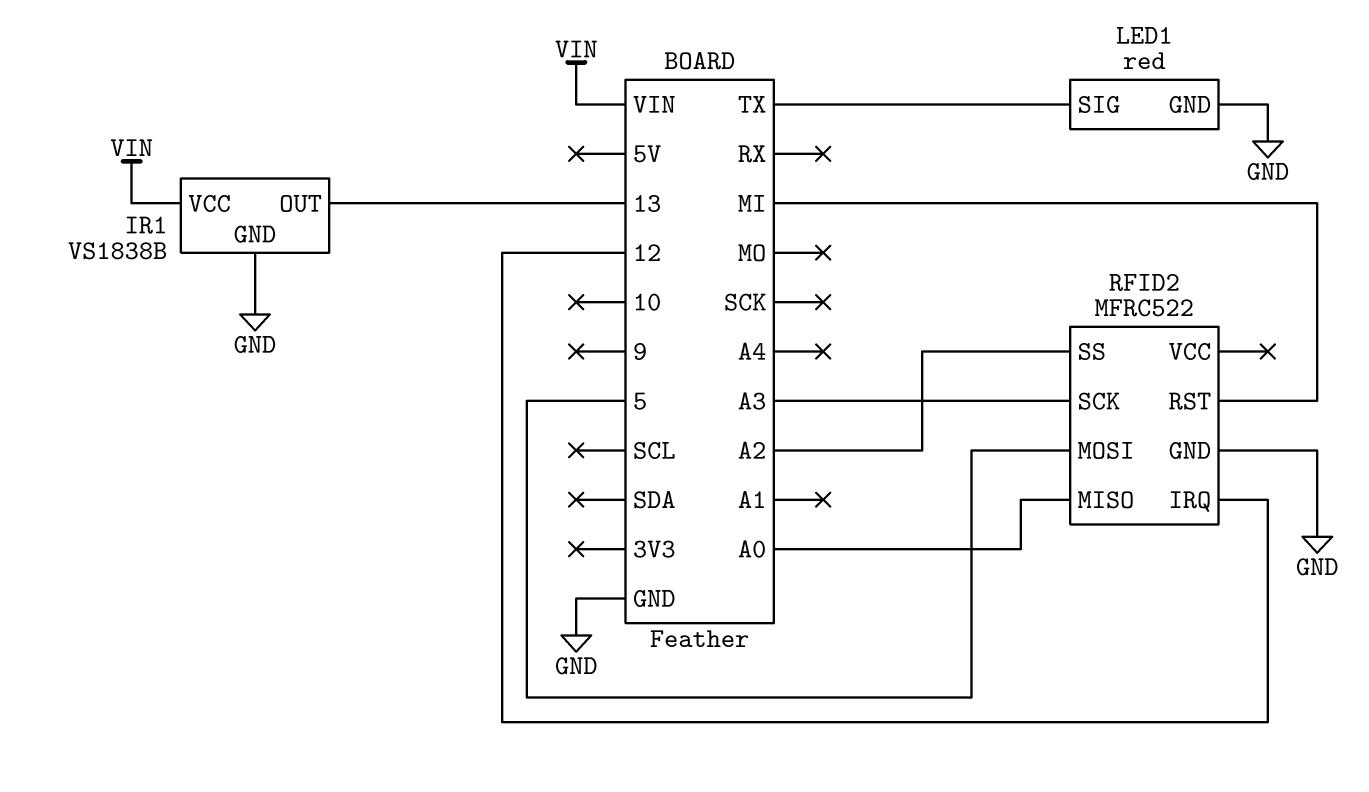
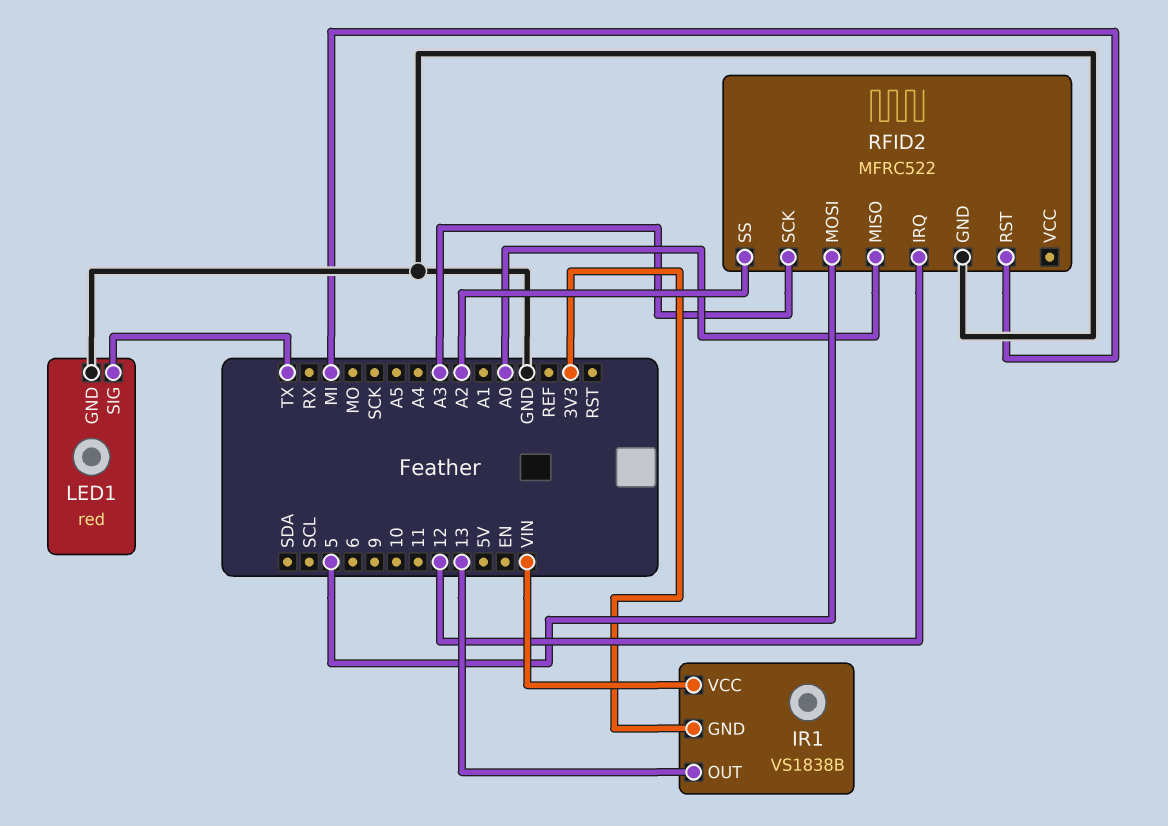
IR1 pin GND: GND -> 3V3

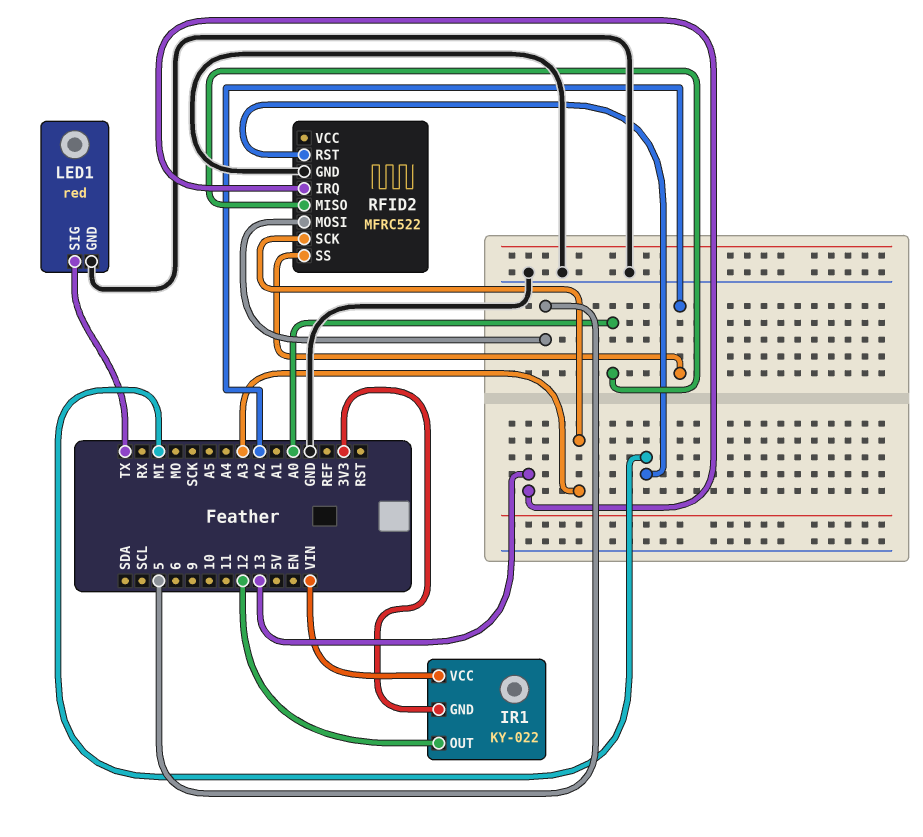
IR1: VS1838B -> KY-022
IR1 pin OUT: 13 -> 12
RFID2 pin IRQ: 12 -> 13

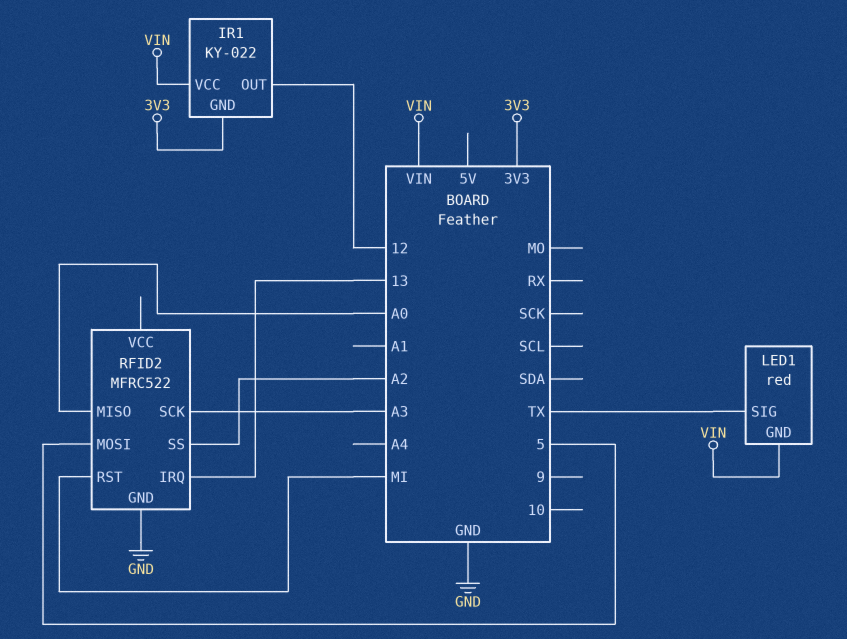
LED1 pin GND: GND -> VIN

